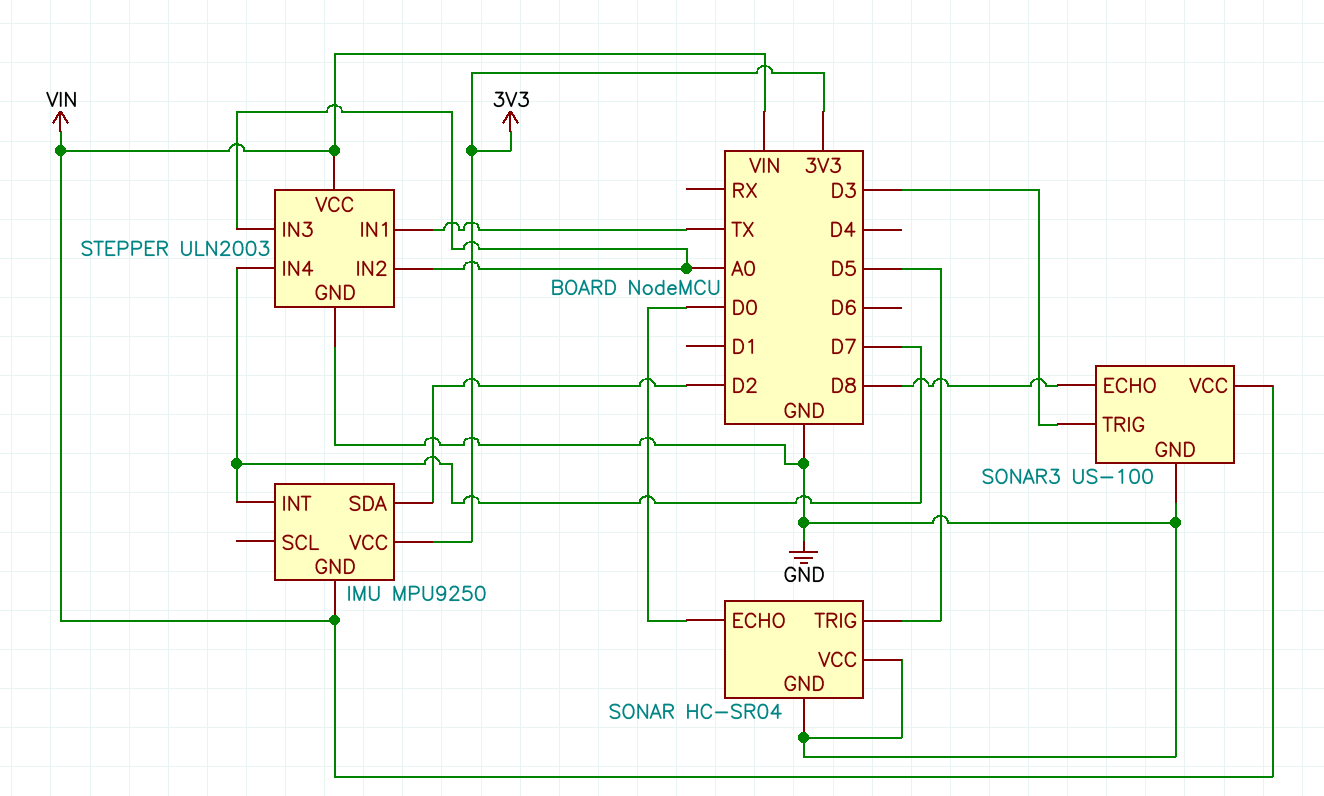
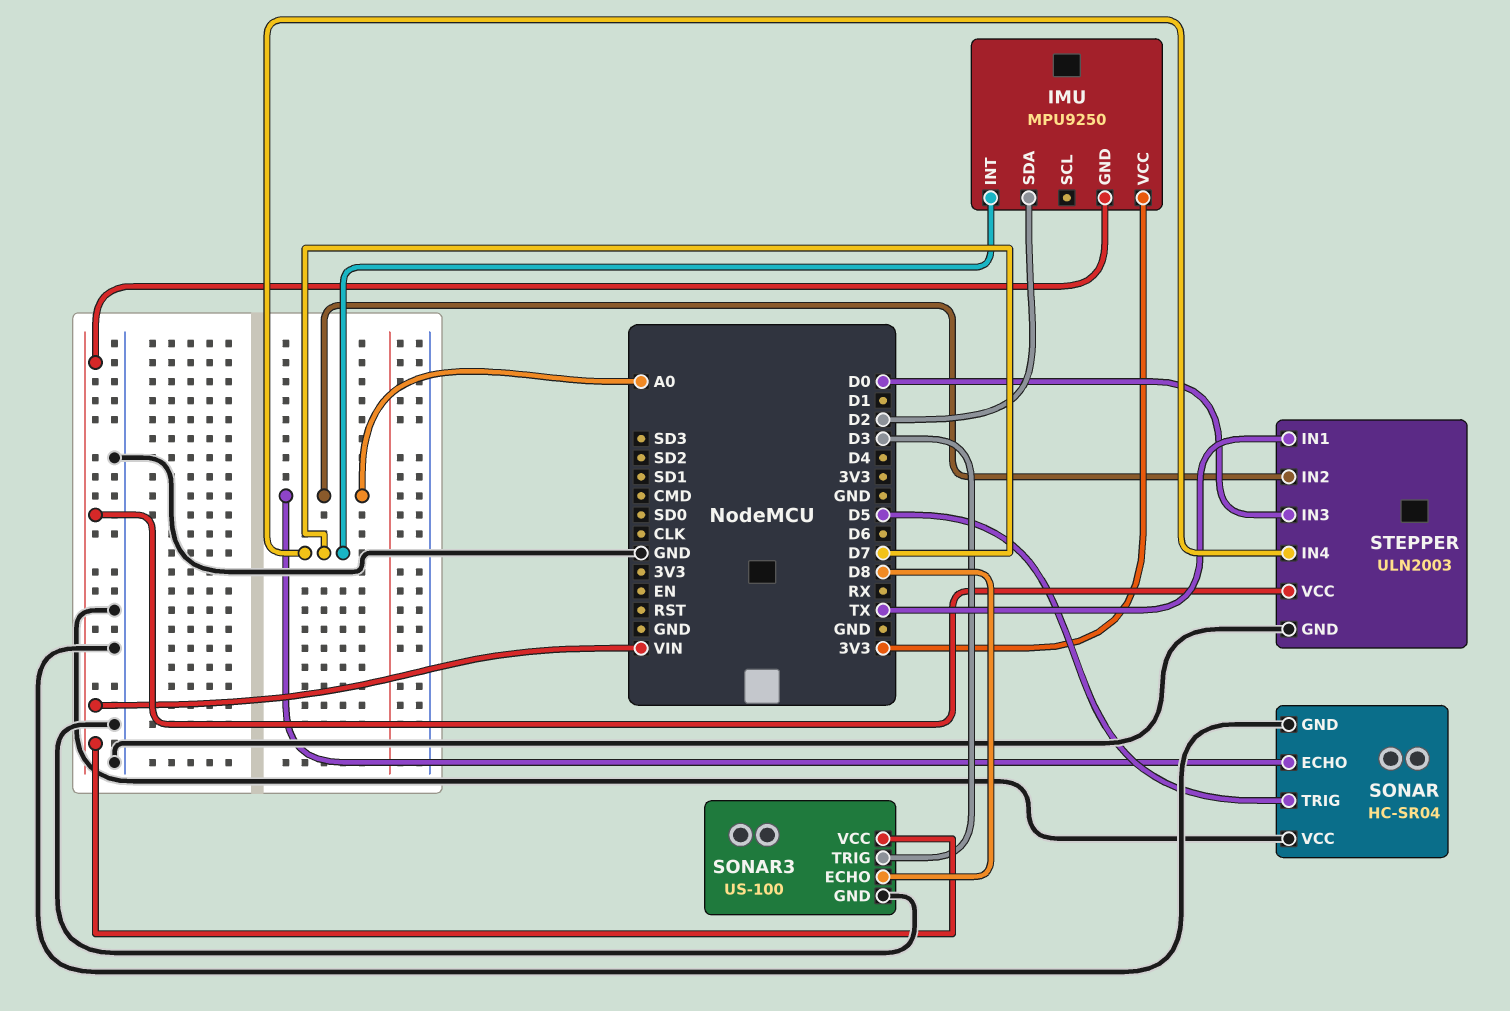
SONAR pin ECHO: D0 -> A0
STEPPER pin IN3: A0 -> D0

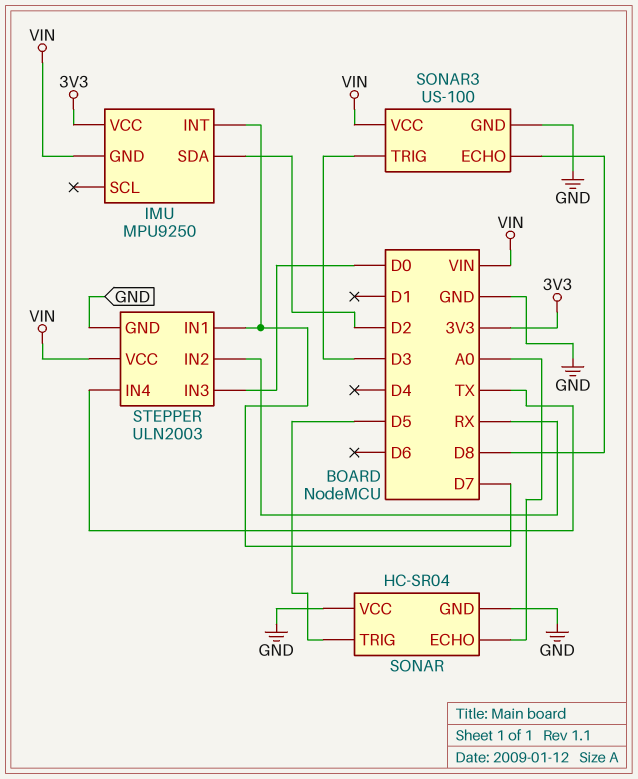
STEPPER pin IN1: TX -> D7
STEPPER pin IN2: A0 -> RX
STEPPER pin IN4: D7 -> TX

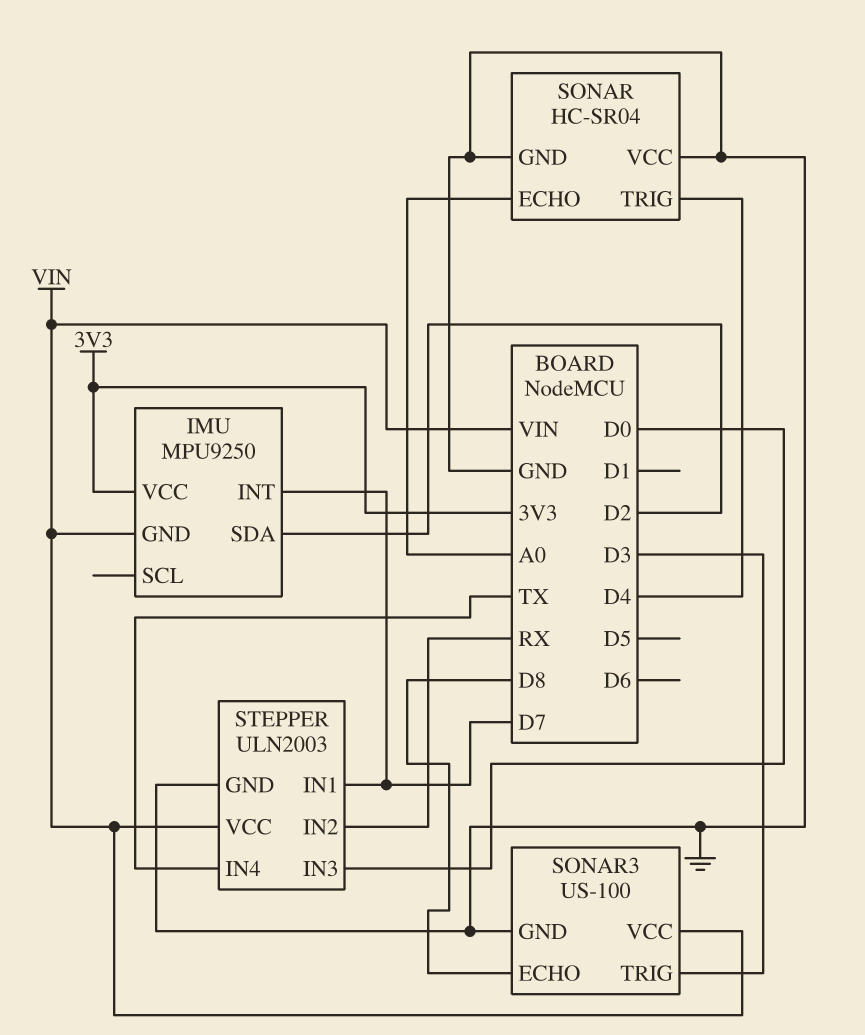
SONAR pin TRIG: D5 -> D4

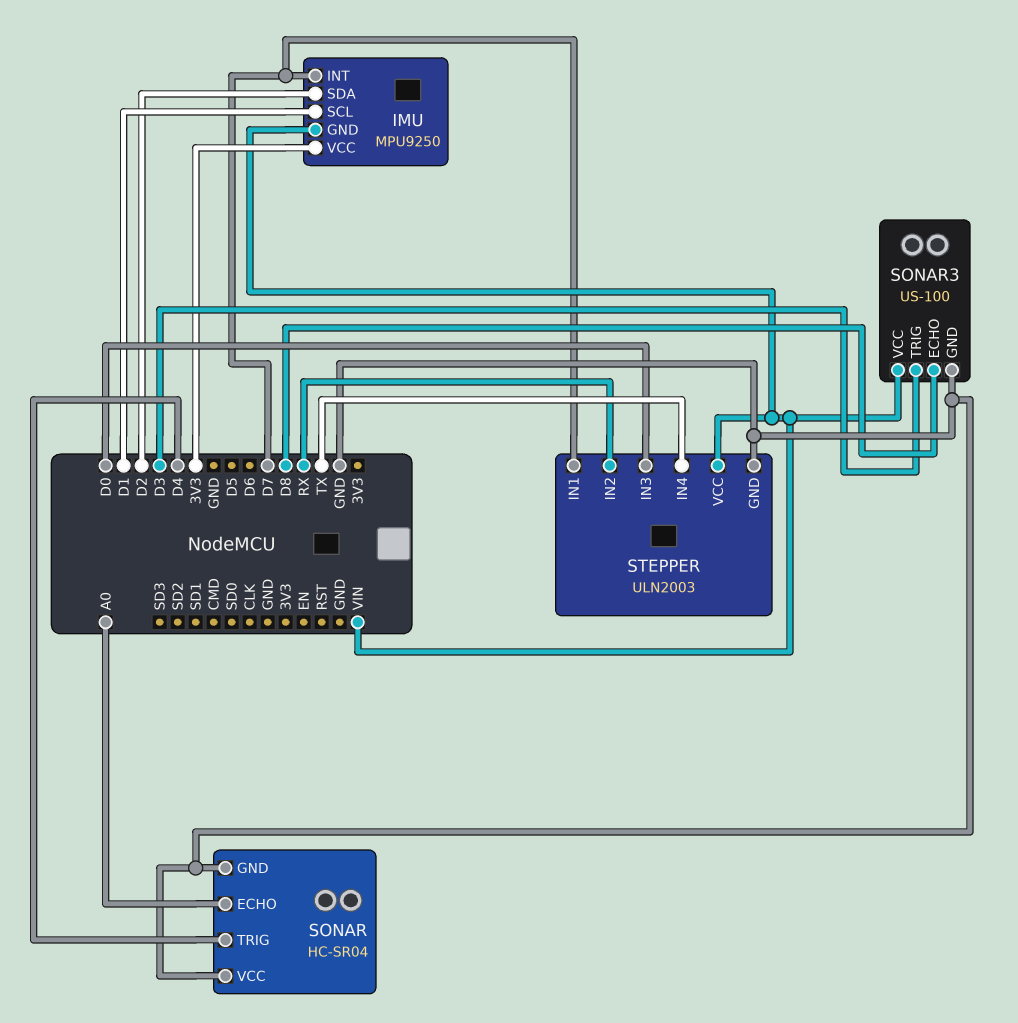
IMU pin SCL: none -> D1

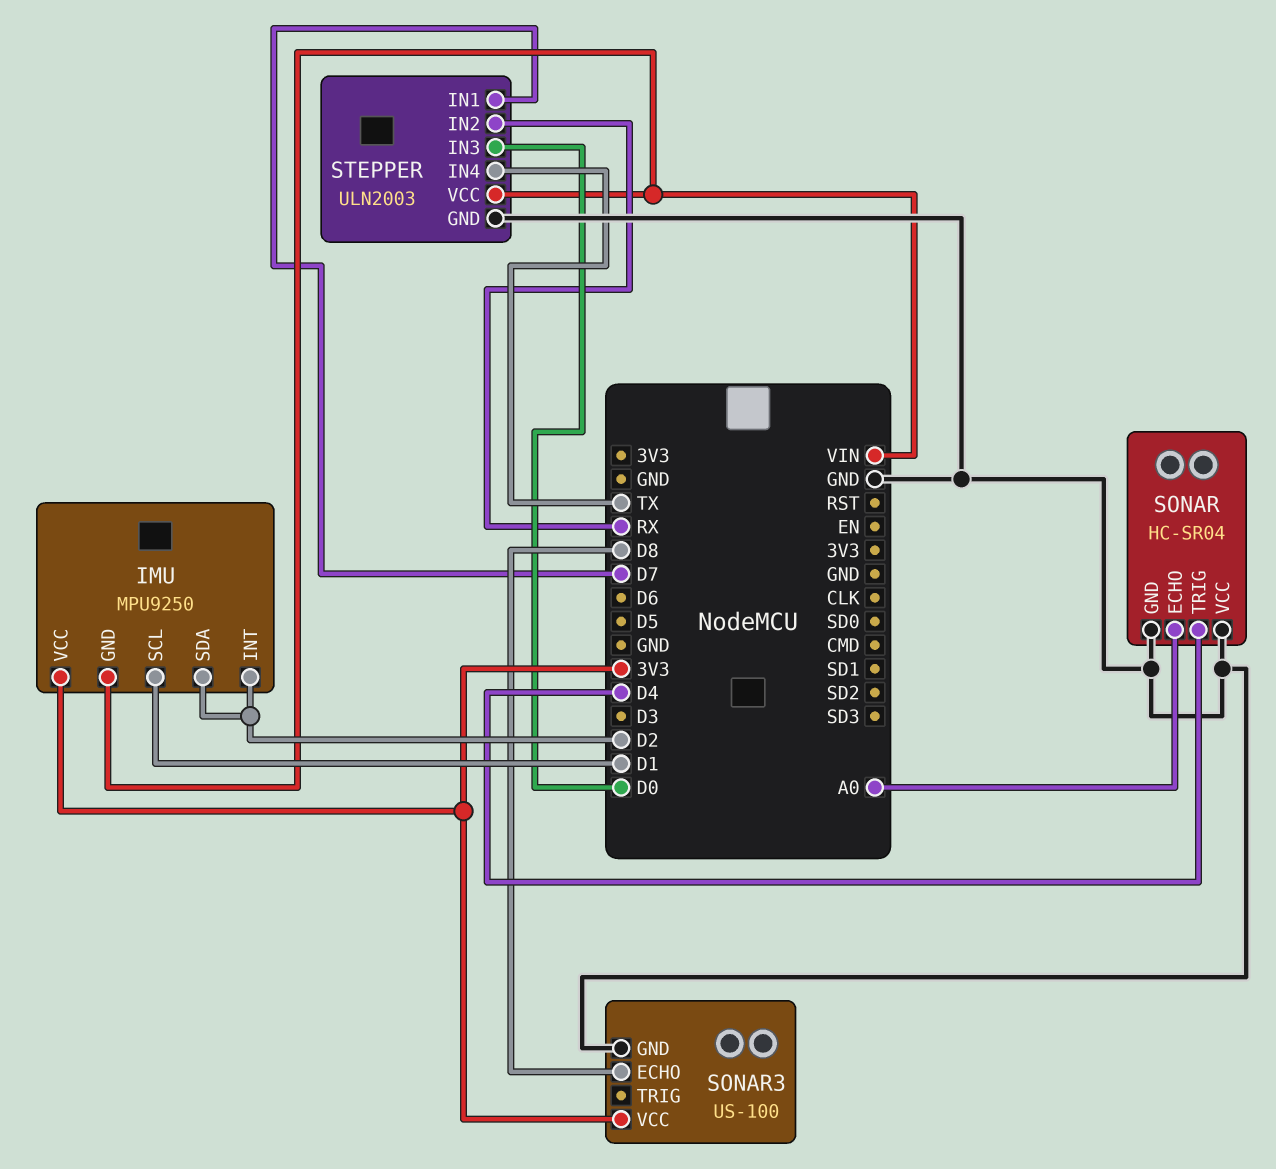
IMU pin INT: D7 -> D2
SONAR3 pin TRIG: D3 -> none
SONAR3 pin VCC: VIN -> 3V3

